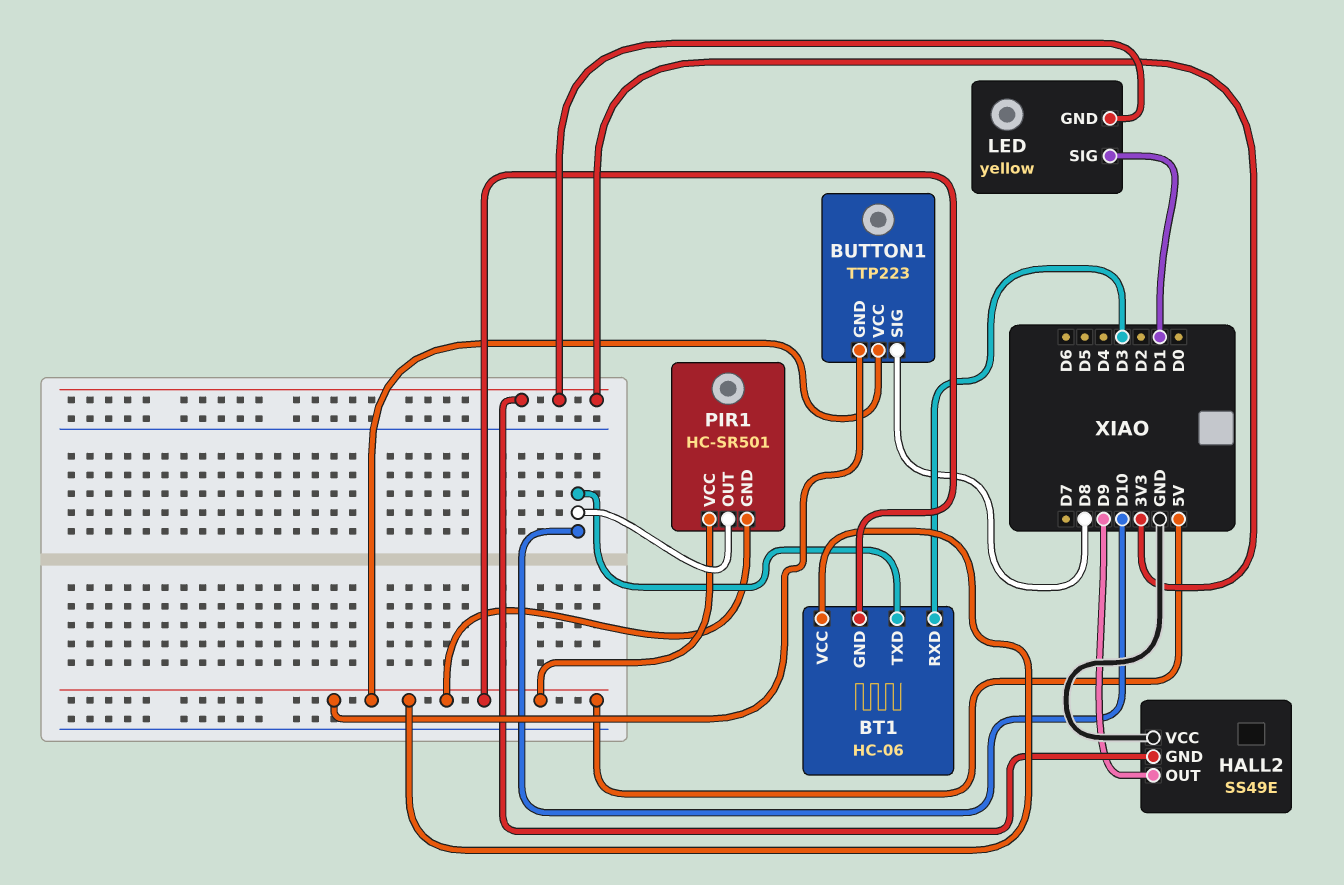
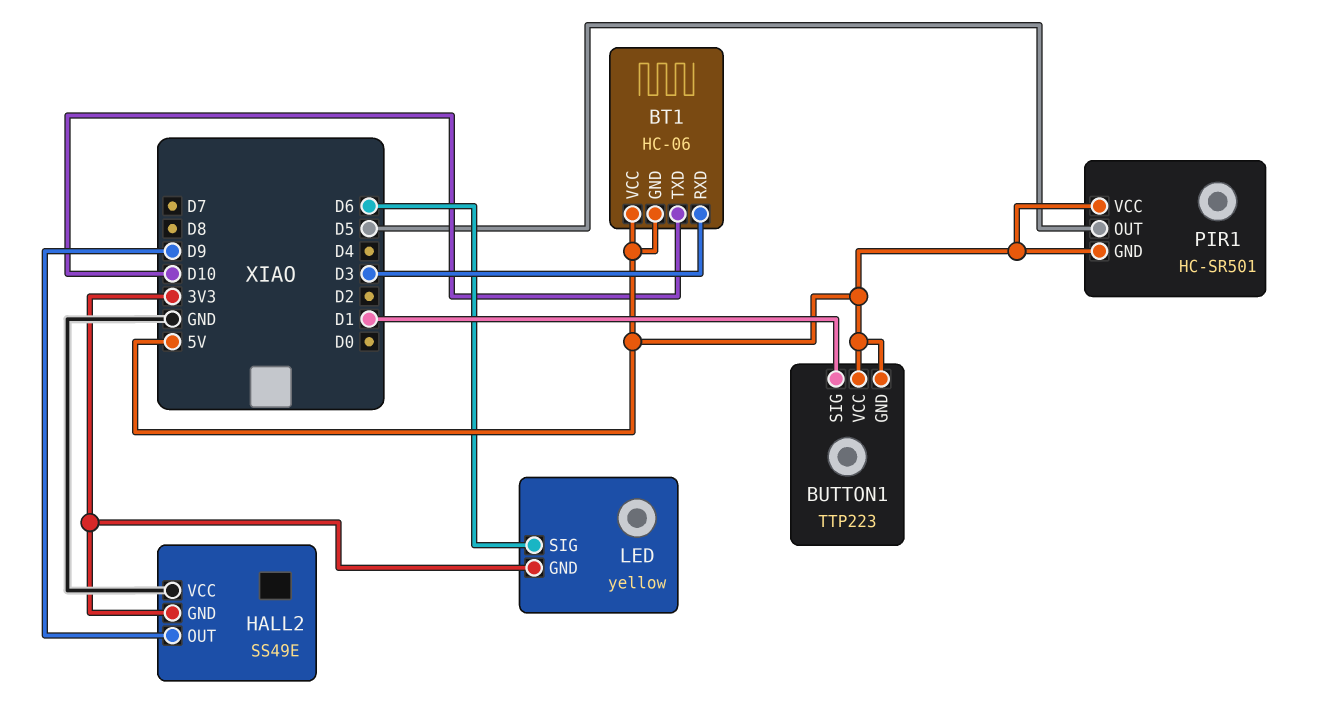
BUTTON1 pin SIG: D8 -> D1
LED pin SIG: D1 -> D6
PIR1 pin OUT: D10 -> D5

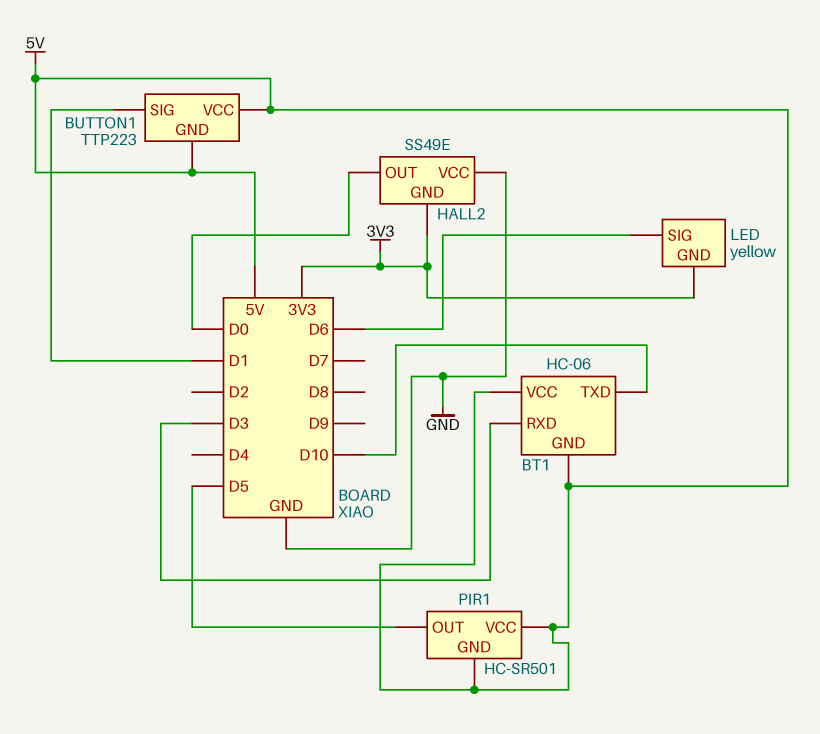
HALL2 pin OUT: D9 -> D0

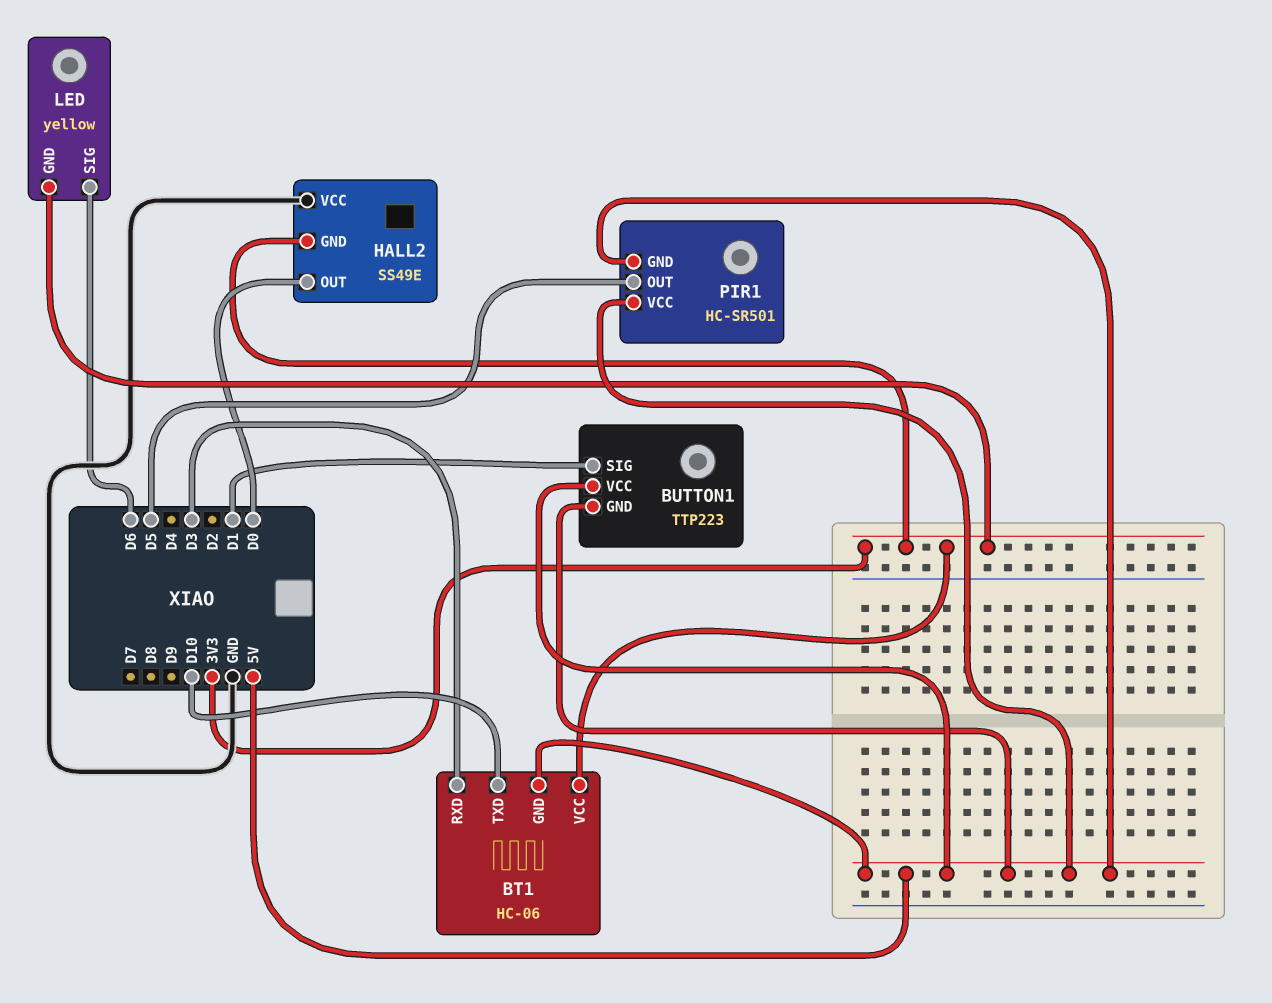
BT1 pin VCC: 5V -> 3V3

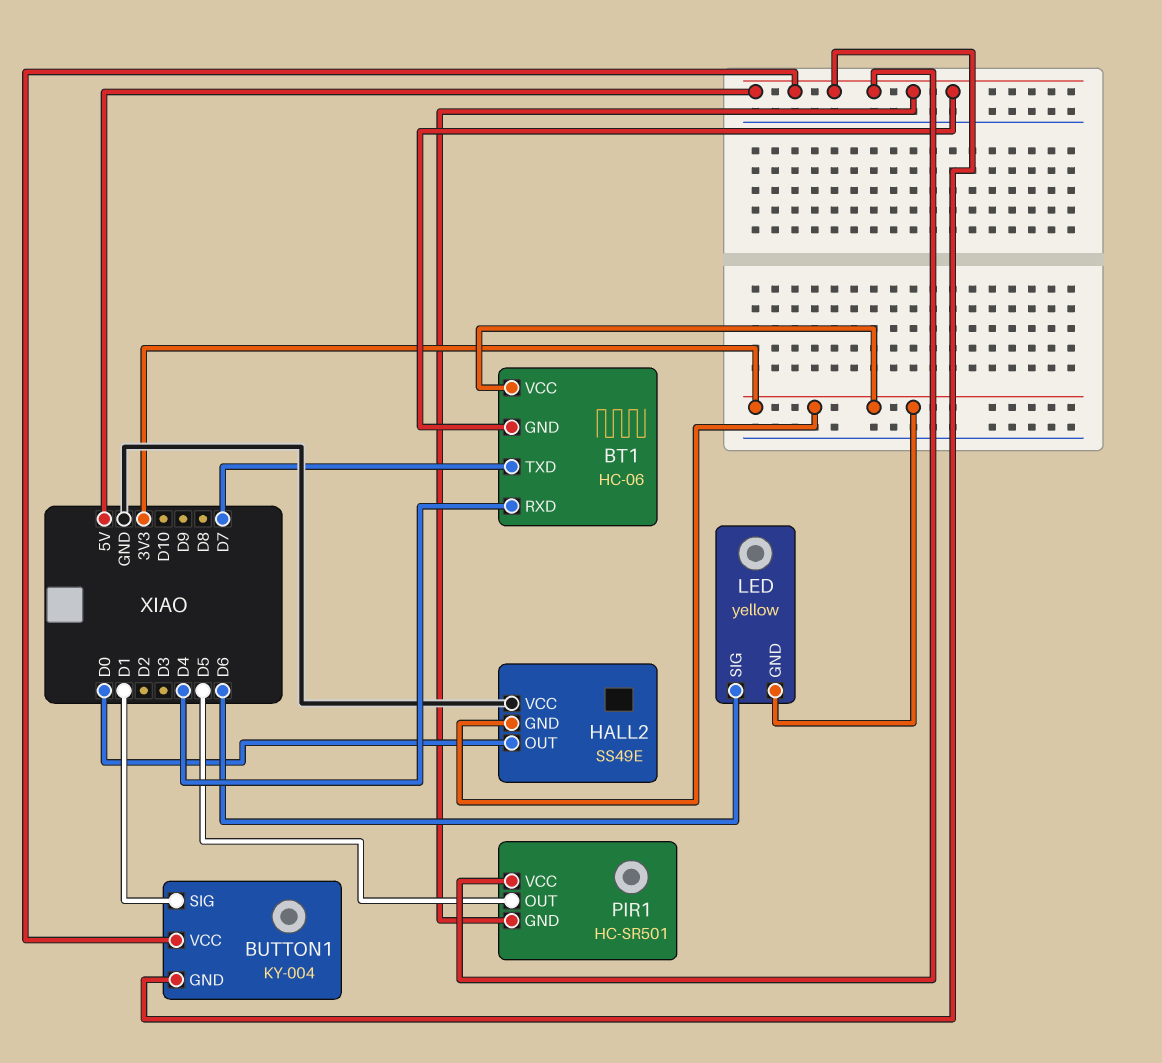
BT1 pin RXD: D3 -> D4
BT1 pin TXD: D10 -> D7
BUTTON1: TTP223 -> KY-004

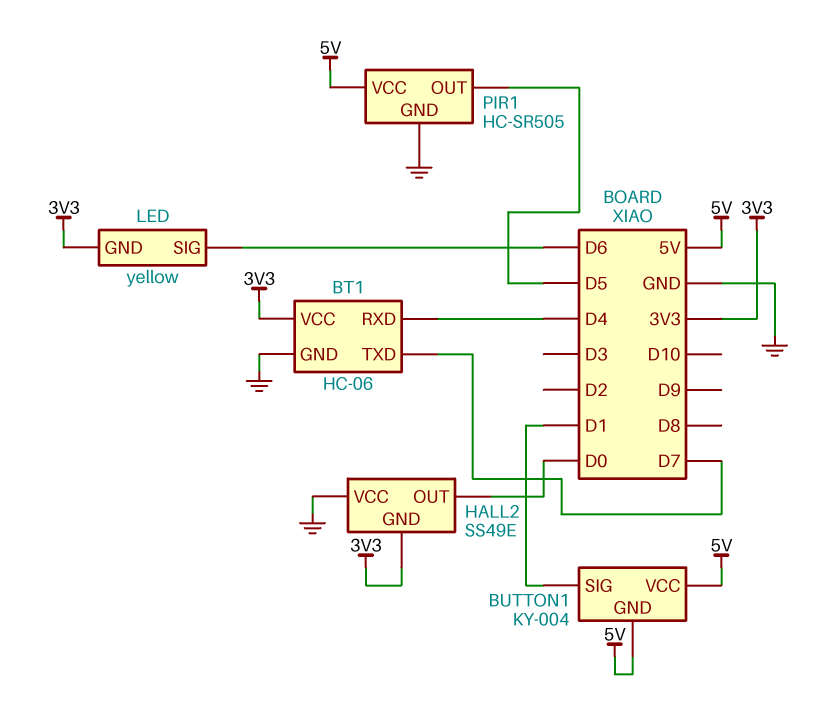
BT1 pin GND: 5V -> GND
PIR1: HC-SR501 -> HC-SR505
PIR1 pin GND: 5V -> GND

